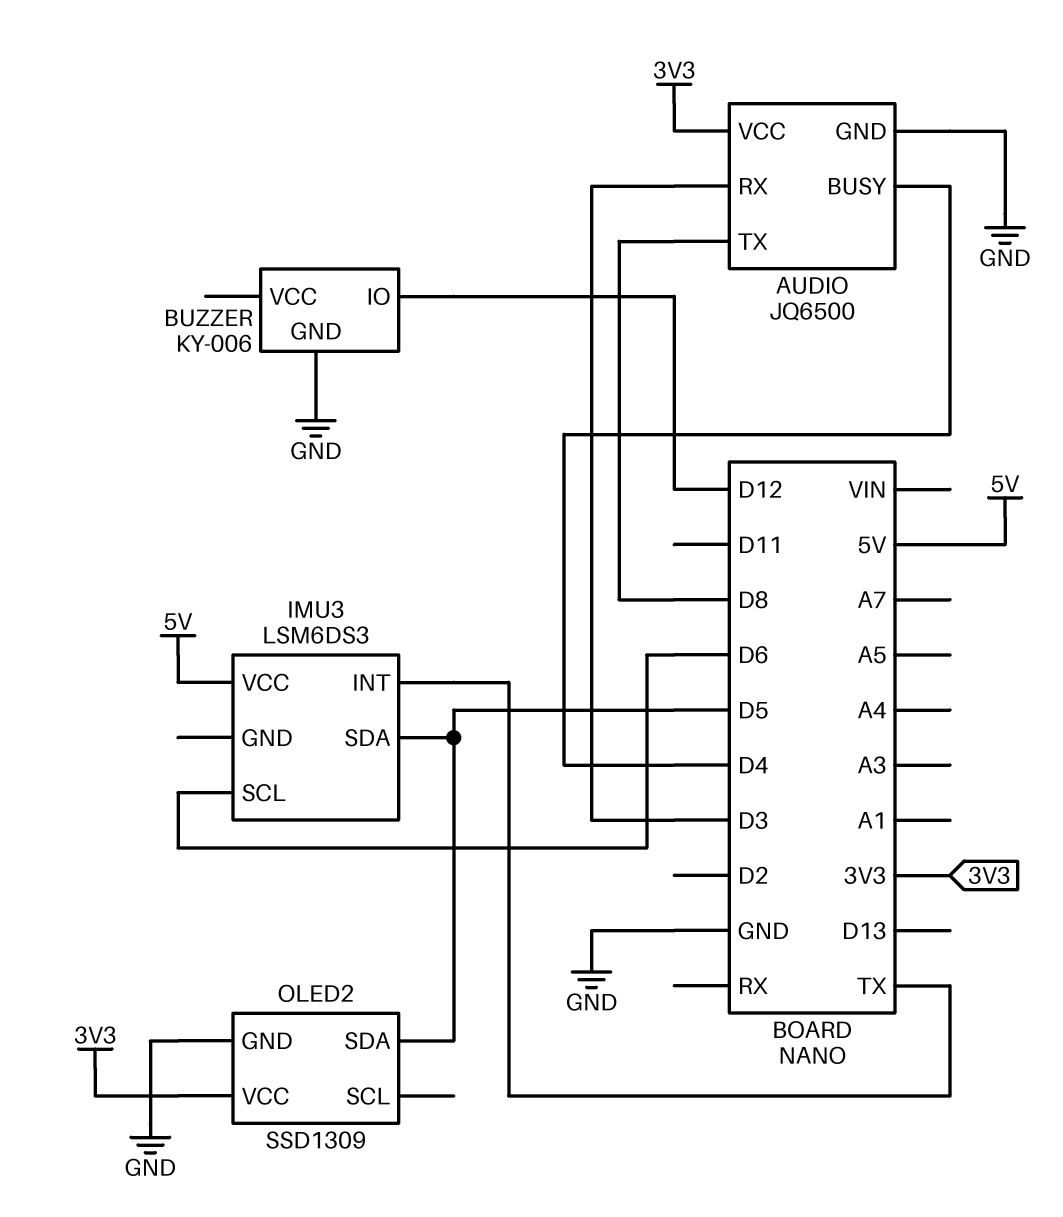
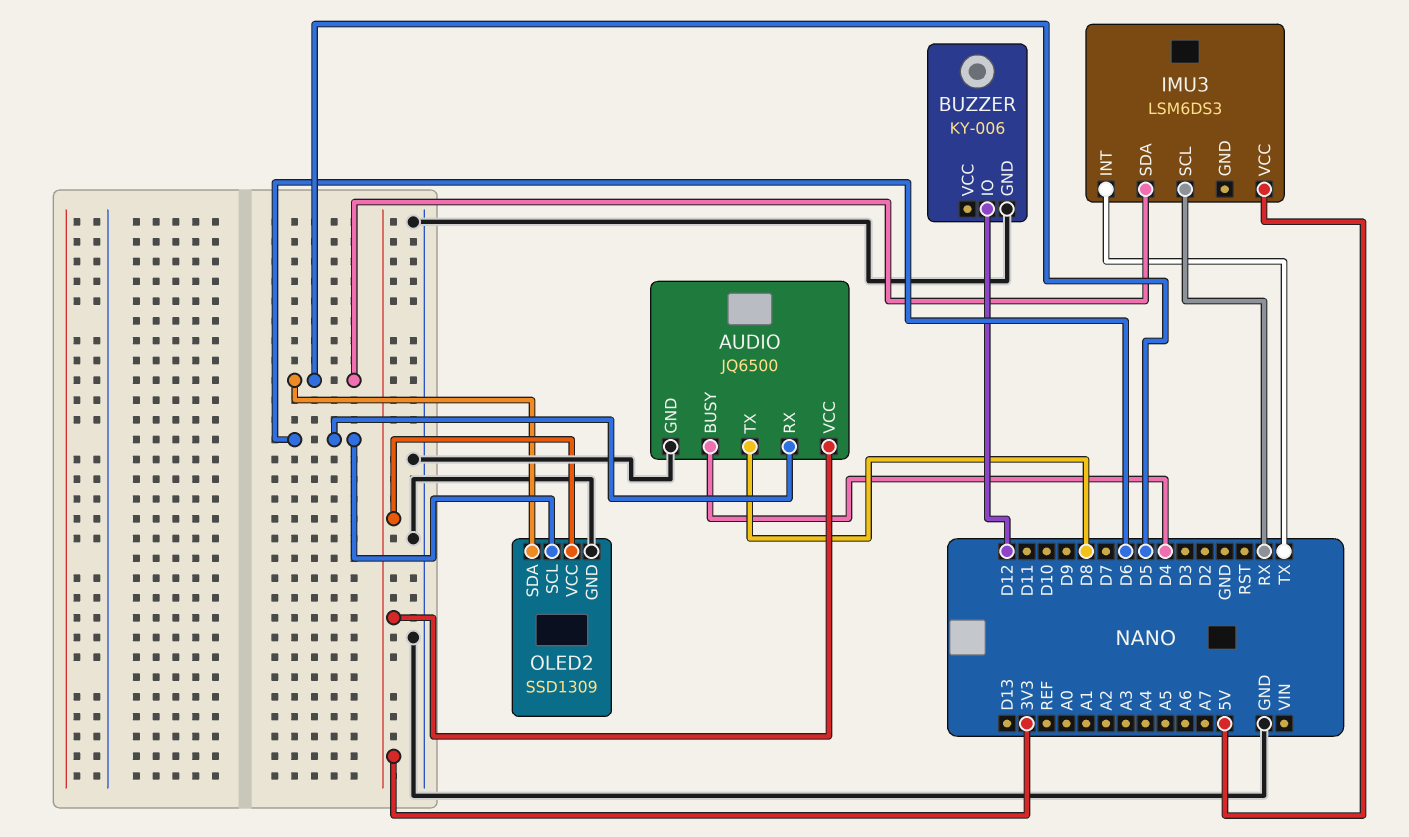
AUDIO pin RX: D3 -> D6
IMU3 pin SCL: D6 -> RX
OLED2 pin SCL: none -> D6

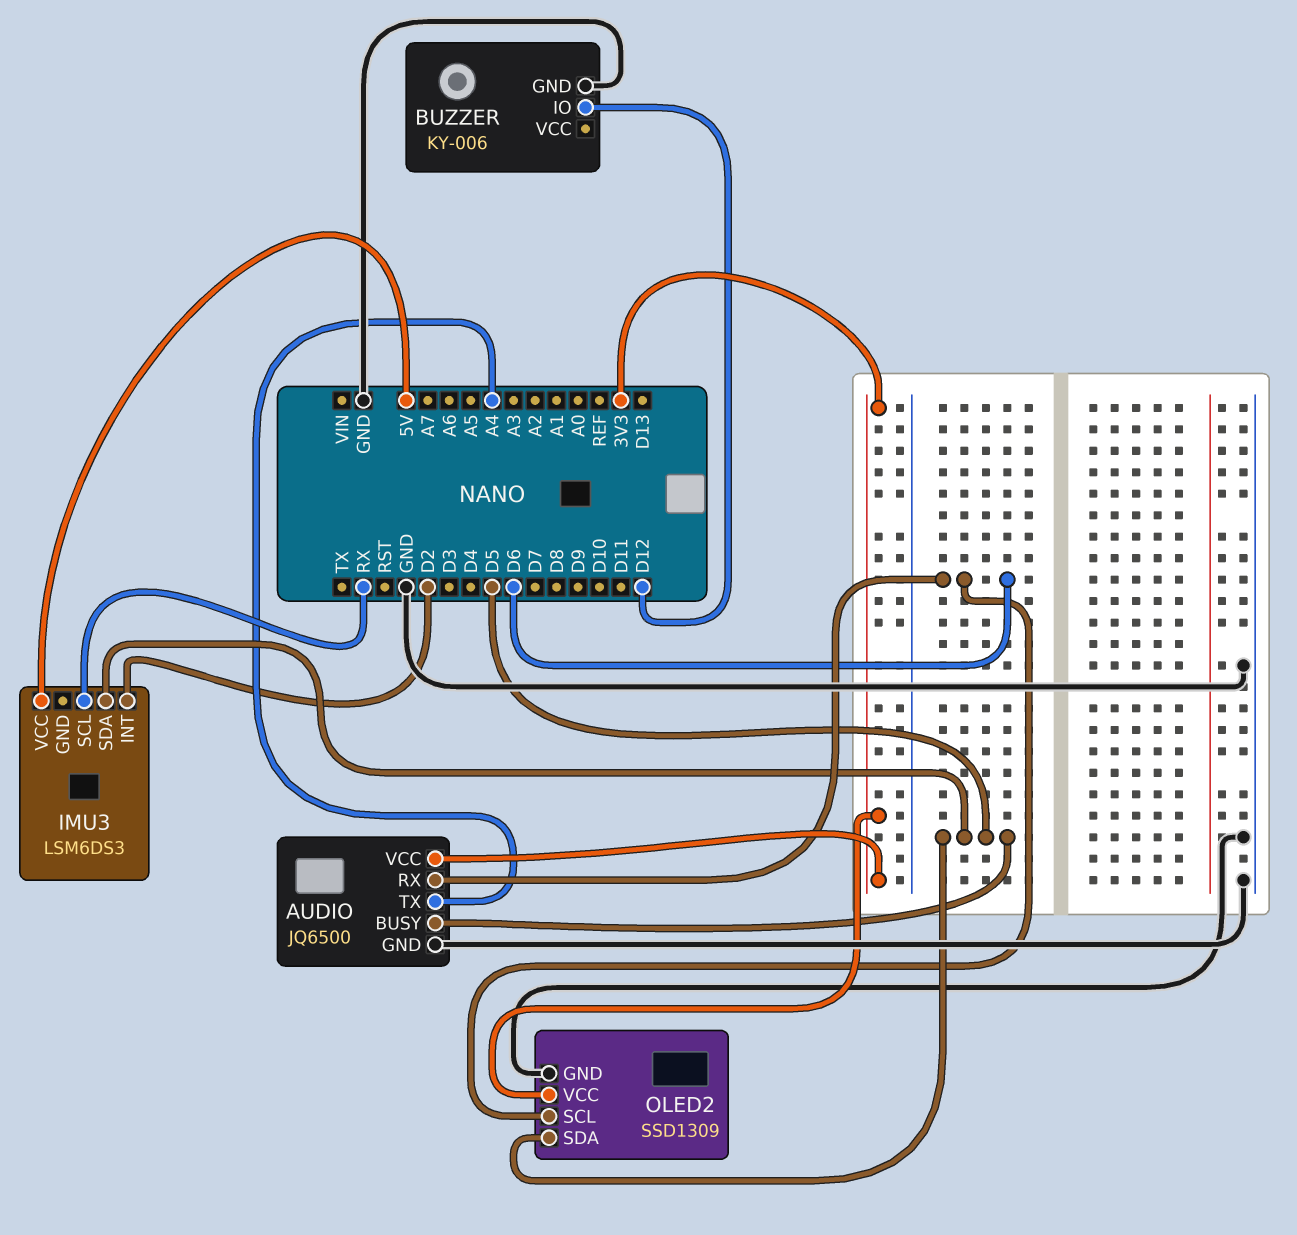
AUDIO pin BUSY: D4 -> D5
AUDIO pin TX: D8 -> A4
IMU3 pin INT: TX -> D2

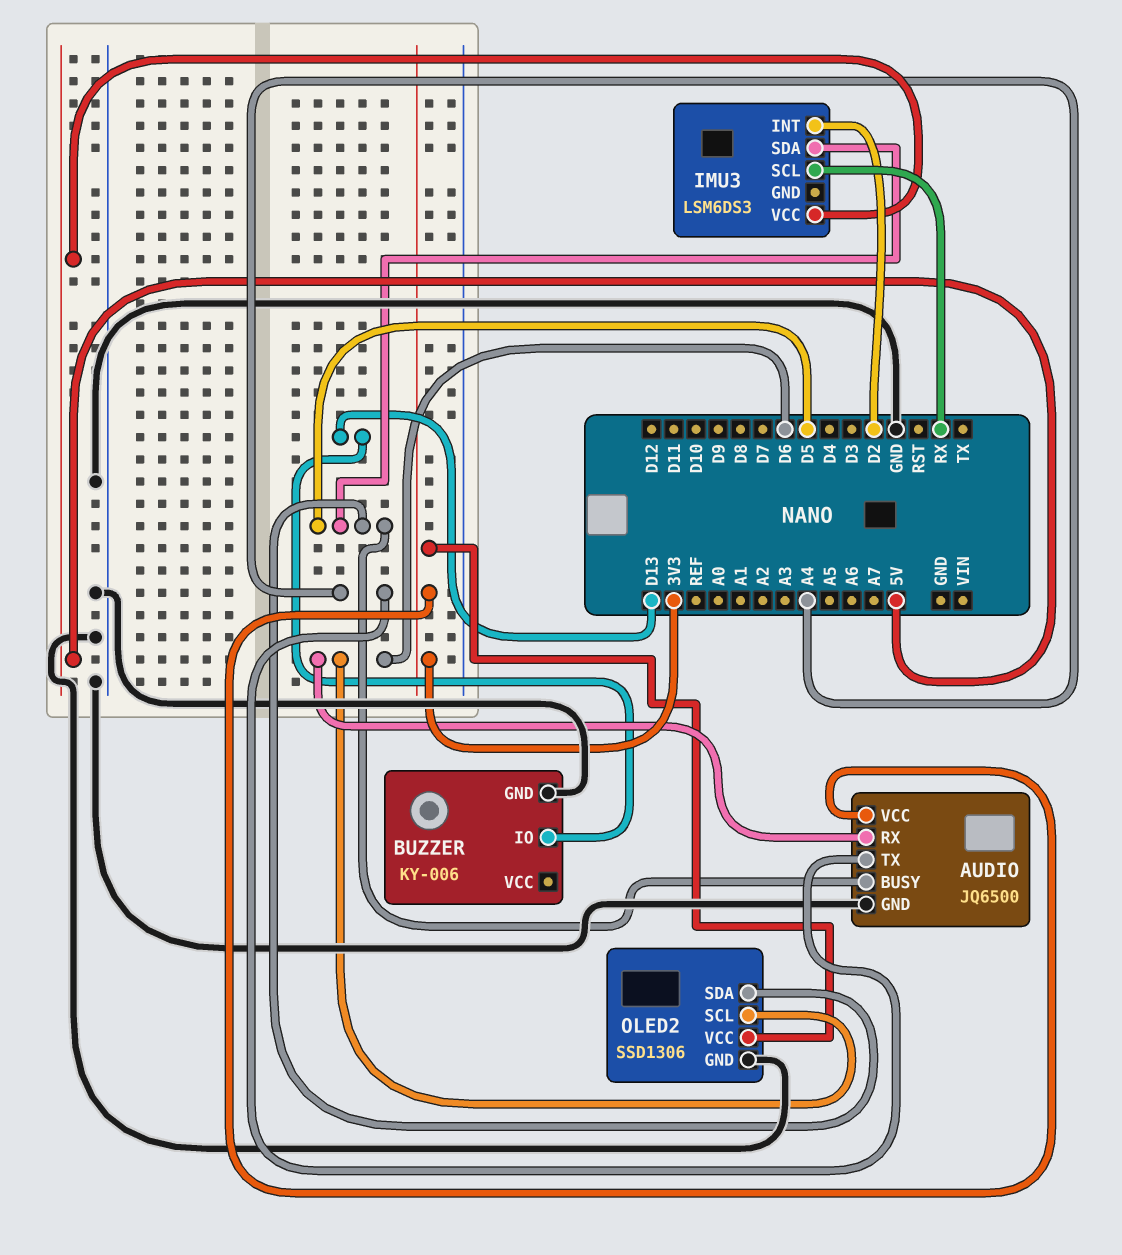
BUZZER pin IO: D12 -> D13
OLED2: SSD1309 -> SSD1306

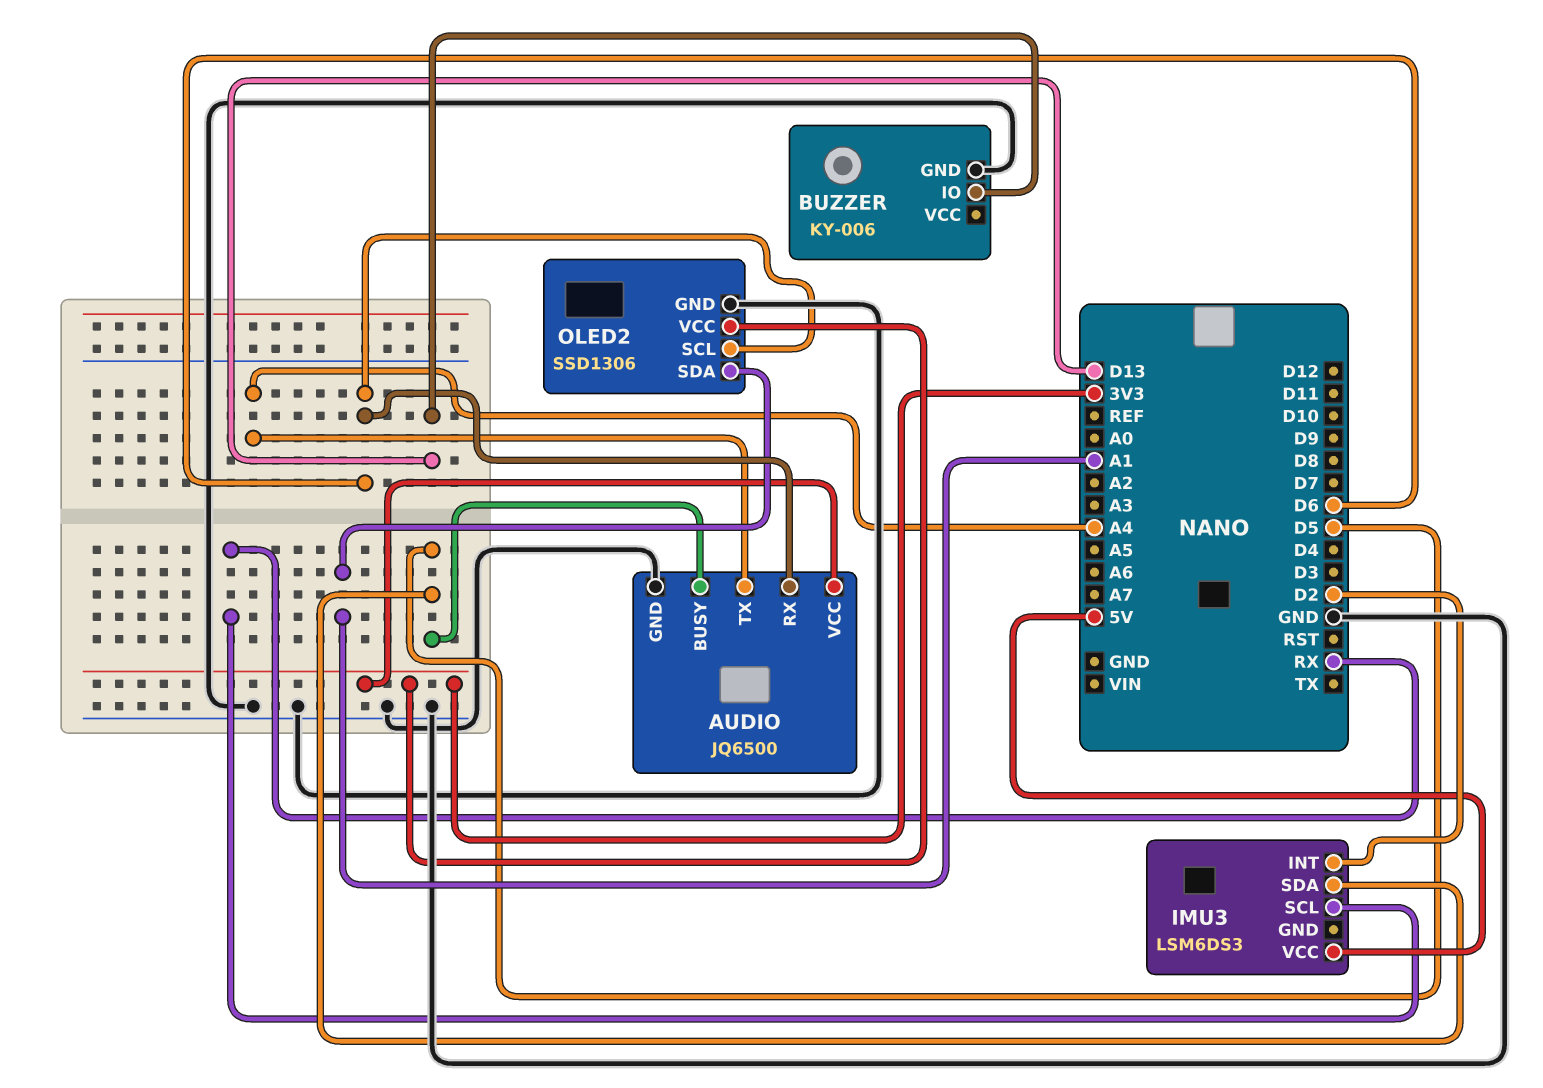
OLED2 pin SDA: D5 -> A1

